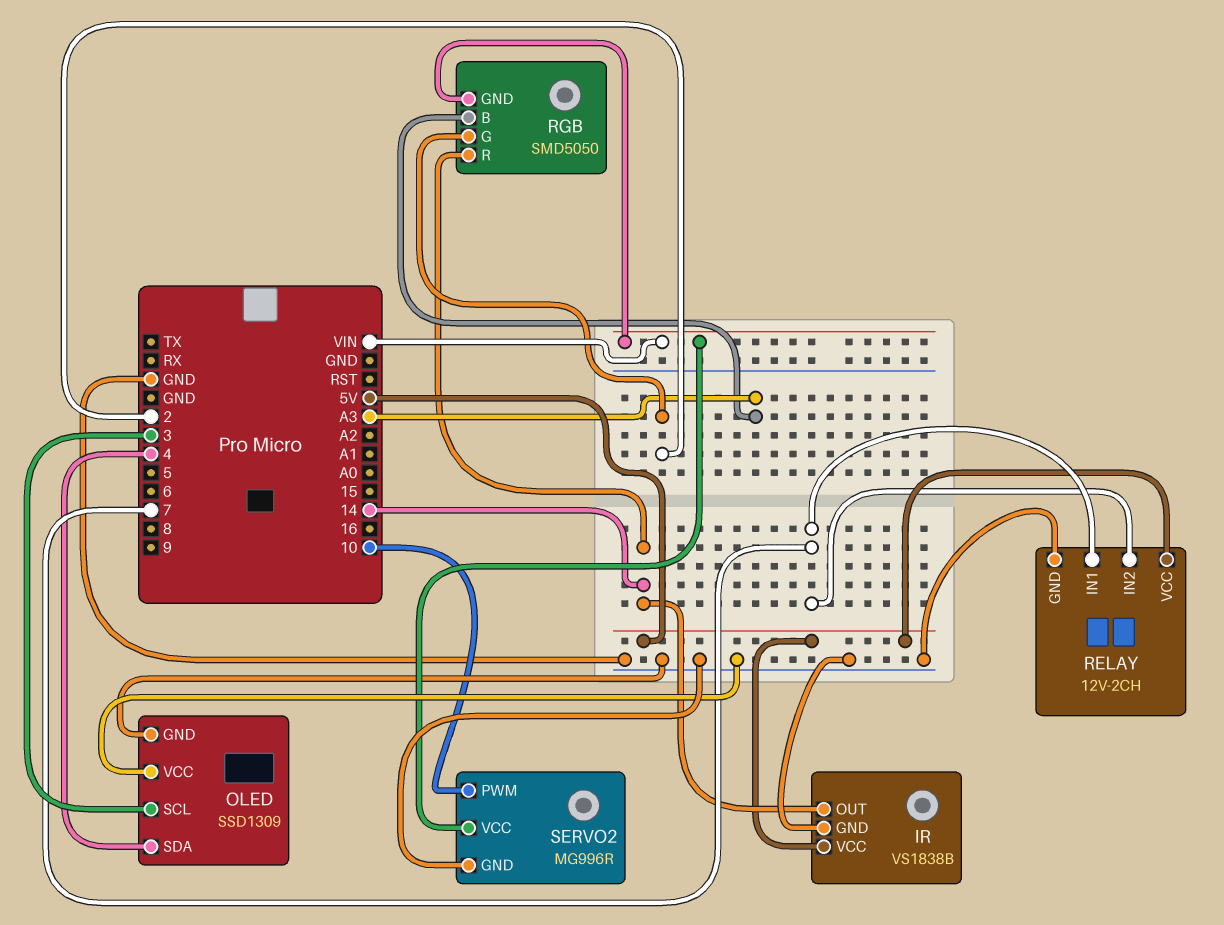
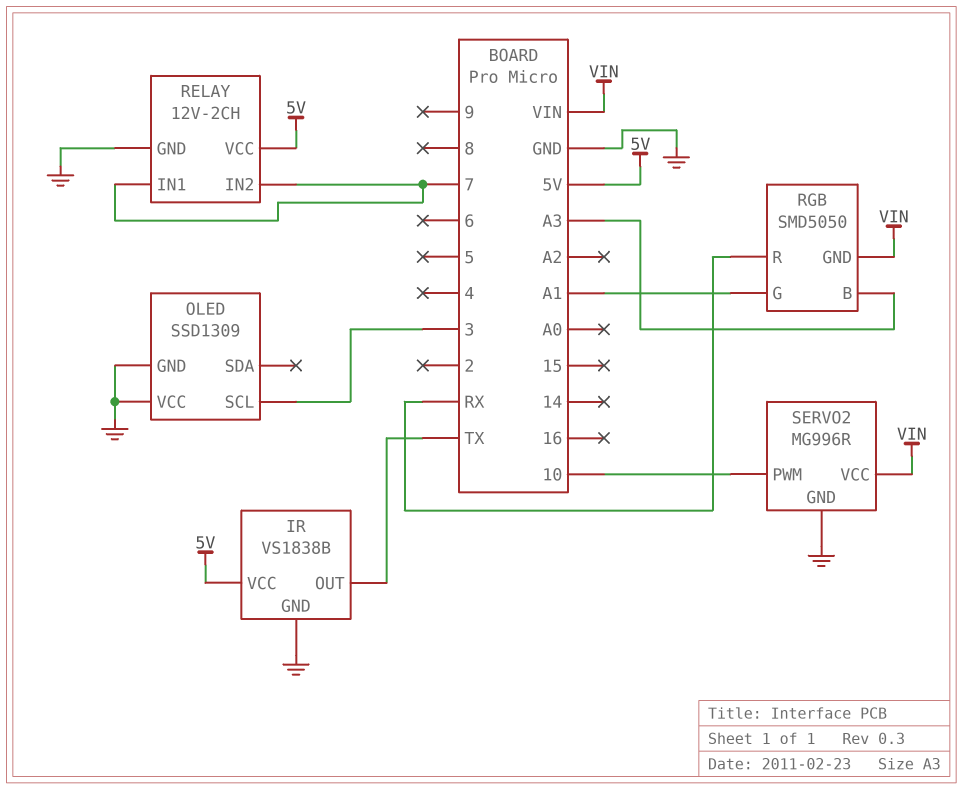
IR pin OUT: 14 -> TX
OLED pin SDA: 4 -> none
RGB pin G: 2 -> A1
RGB pin R: 14 -> RX

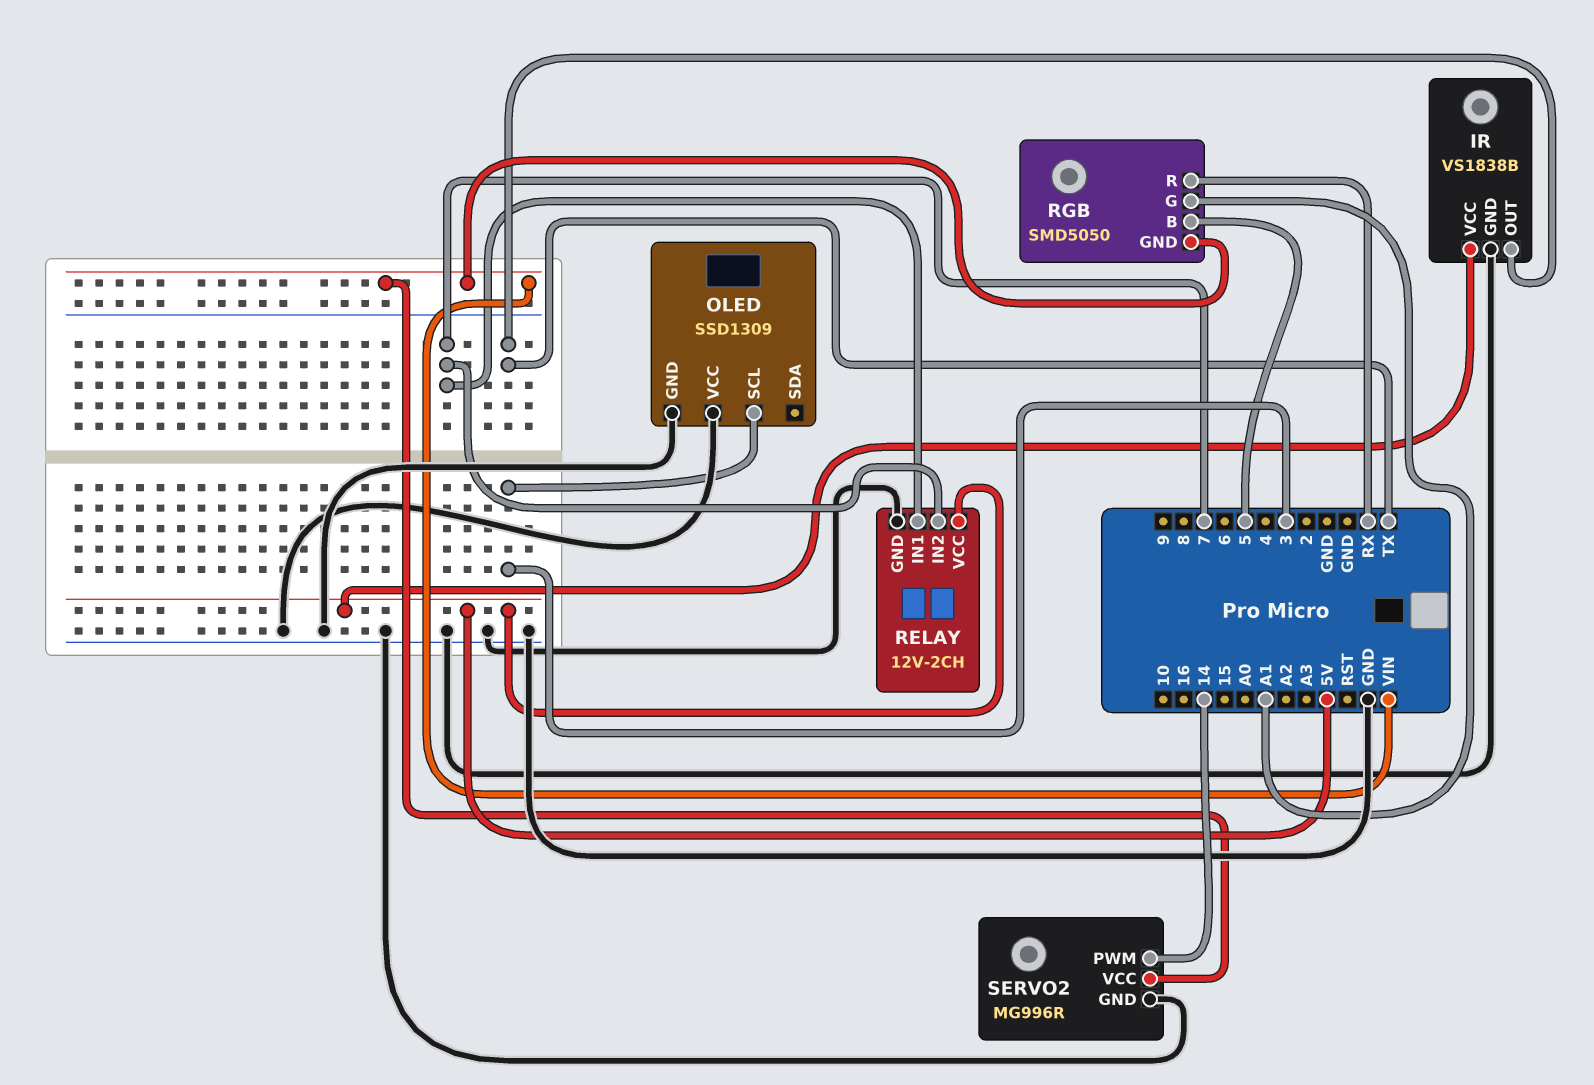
RGB pin B: A3 -> 5
SERVO2 pin PWM: 10 -> 14

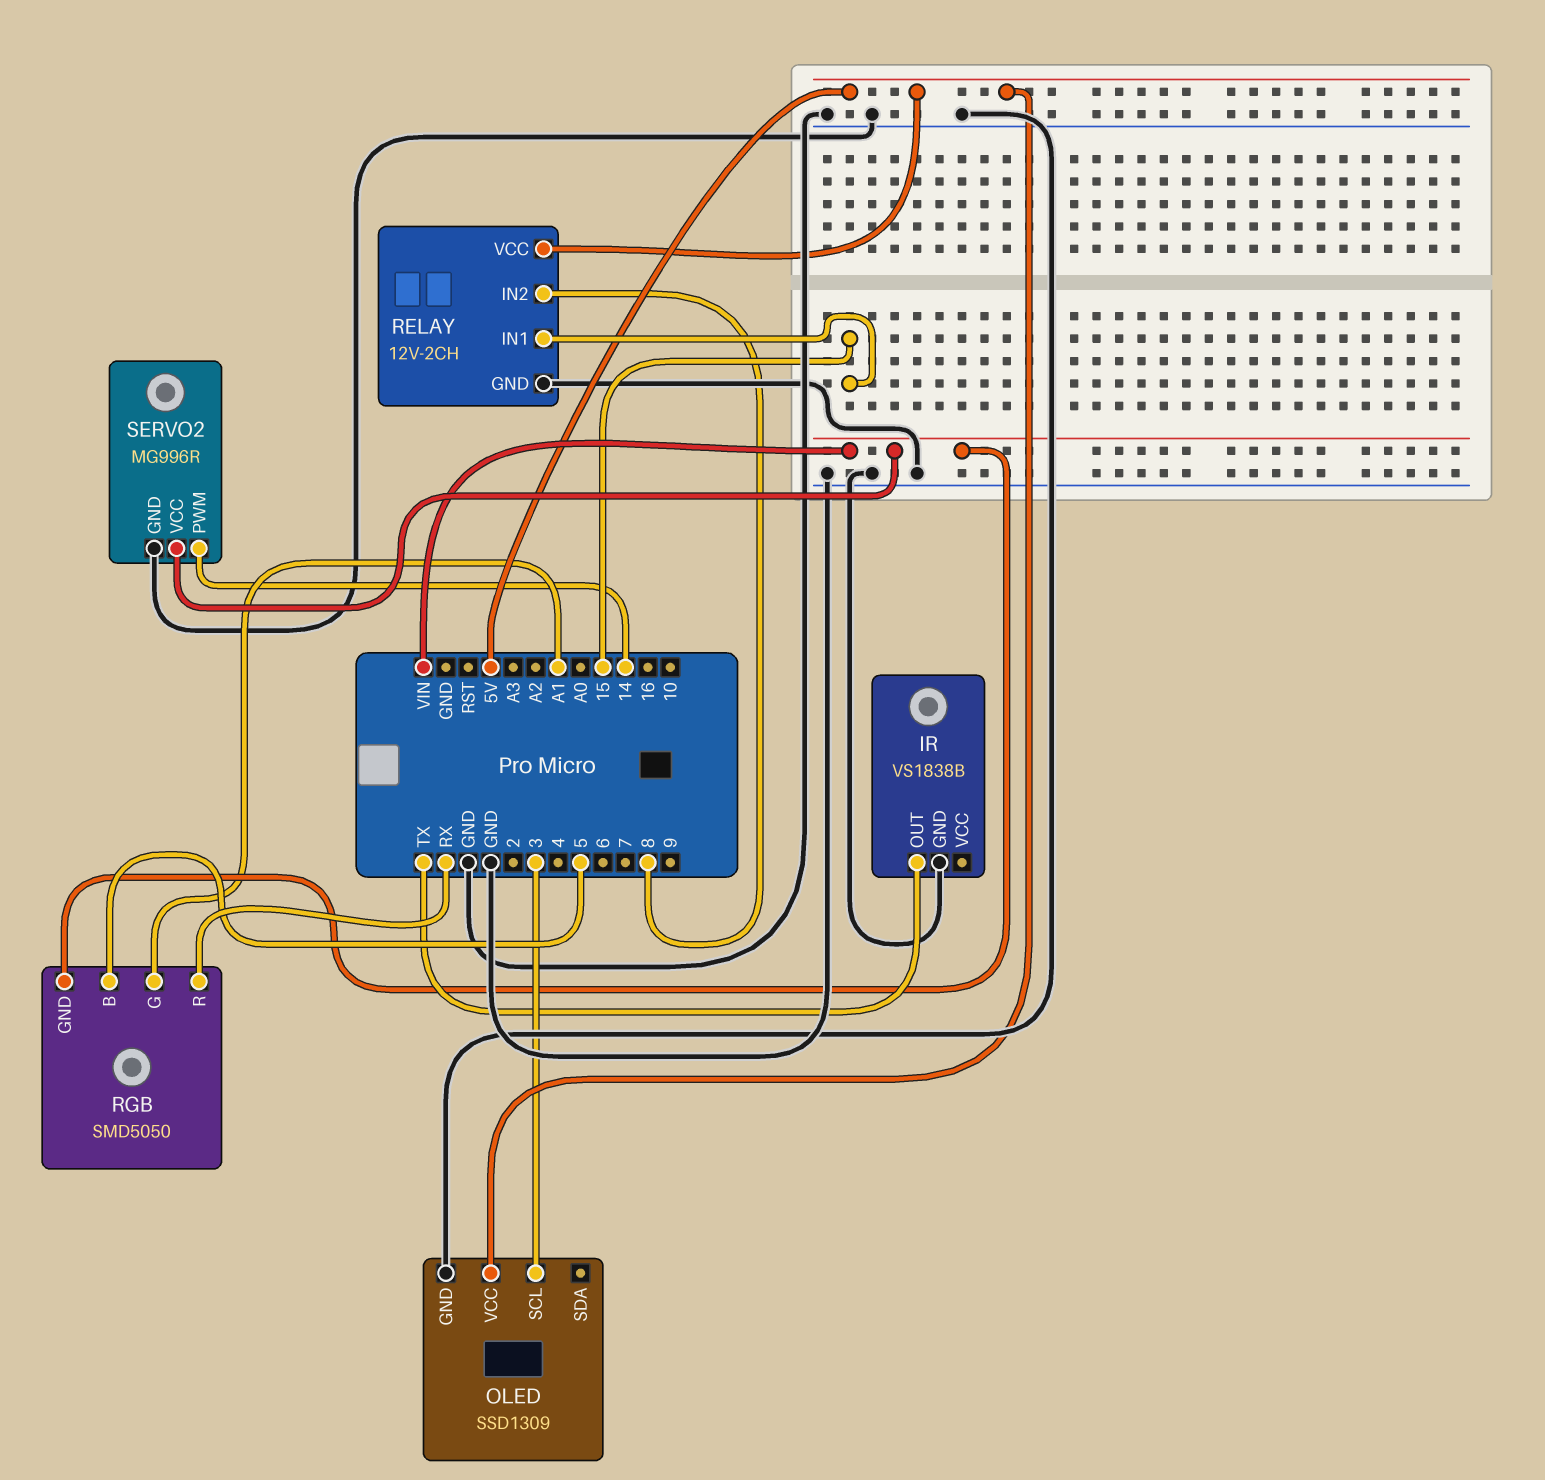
IR pin VCC: 5V -> none
OLED pin VCC: GND -> 5V
RELAY pin IN1: 7 -> 15
RELAY pin IN2: 7 -> 8

